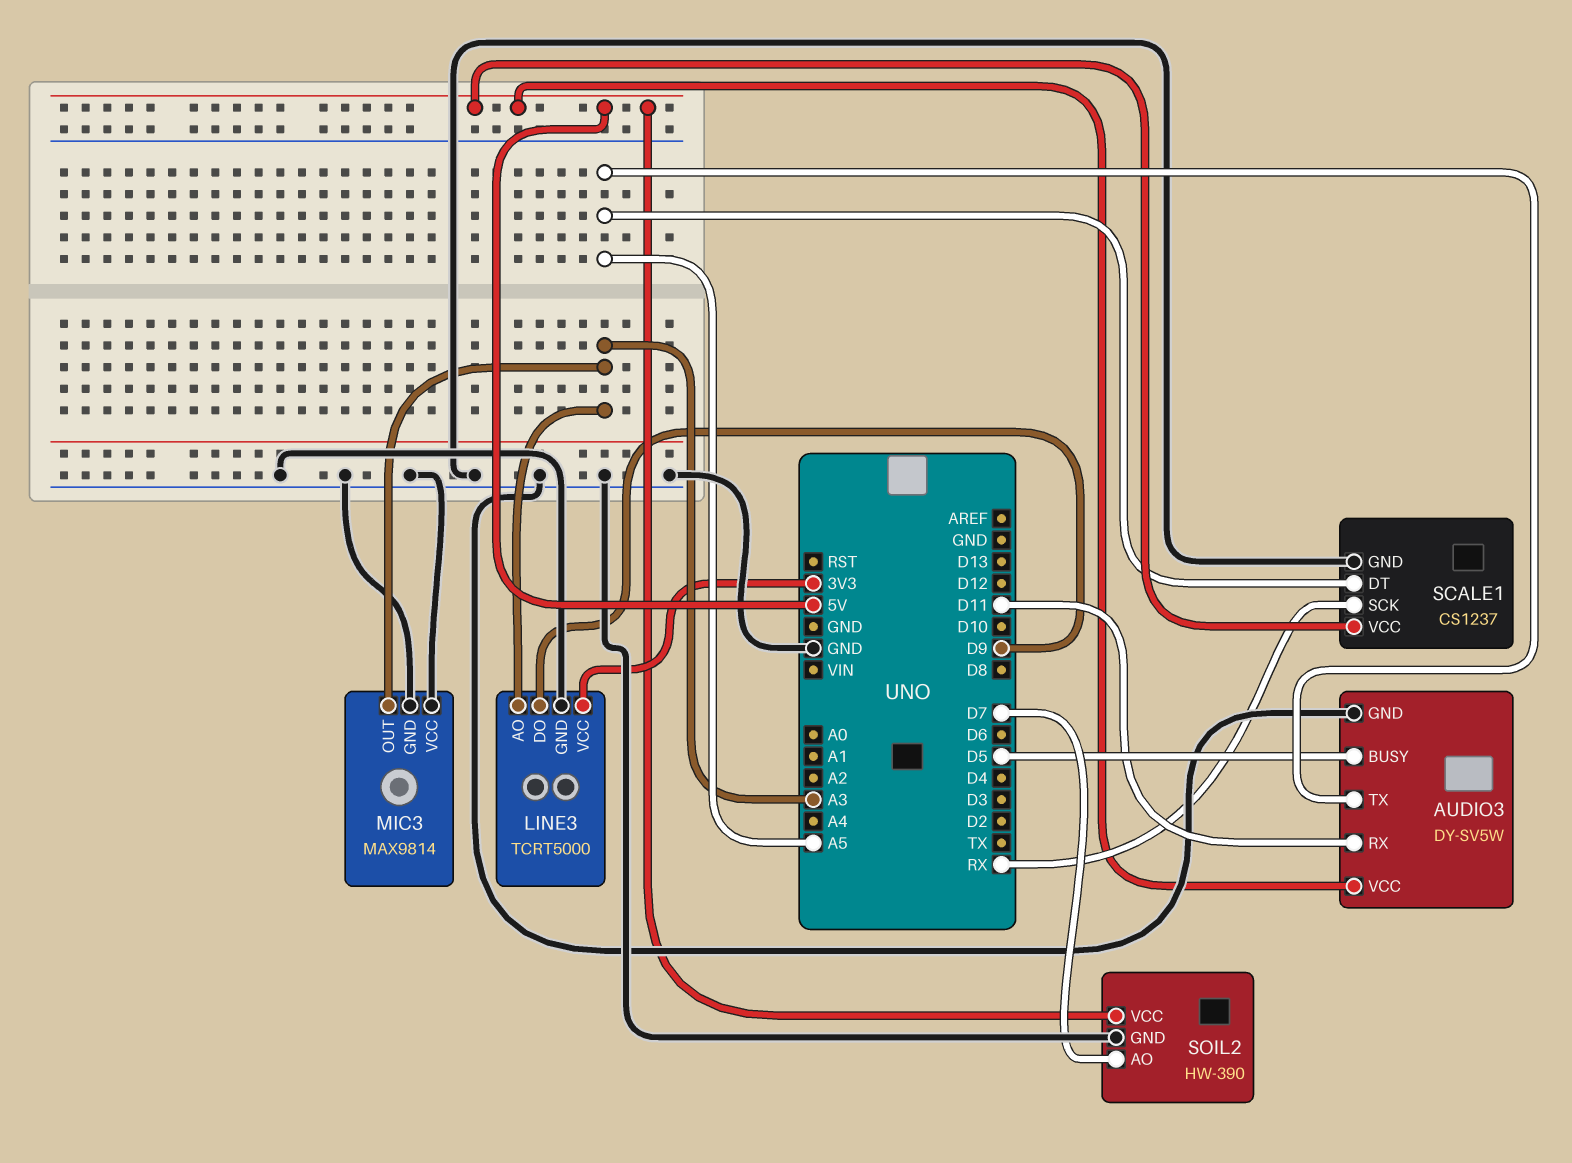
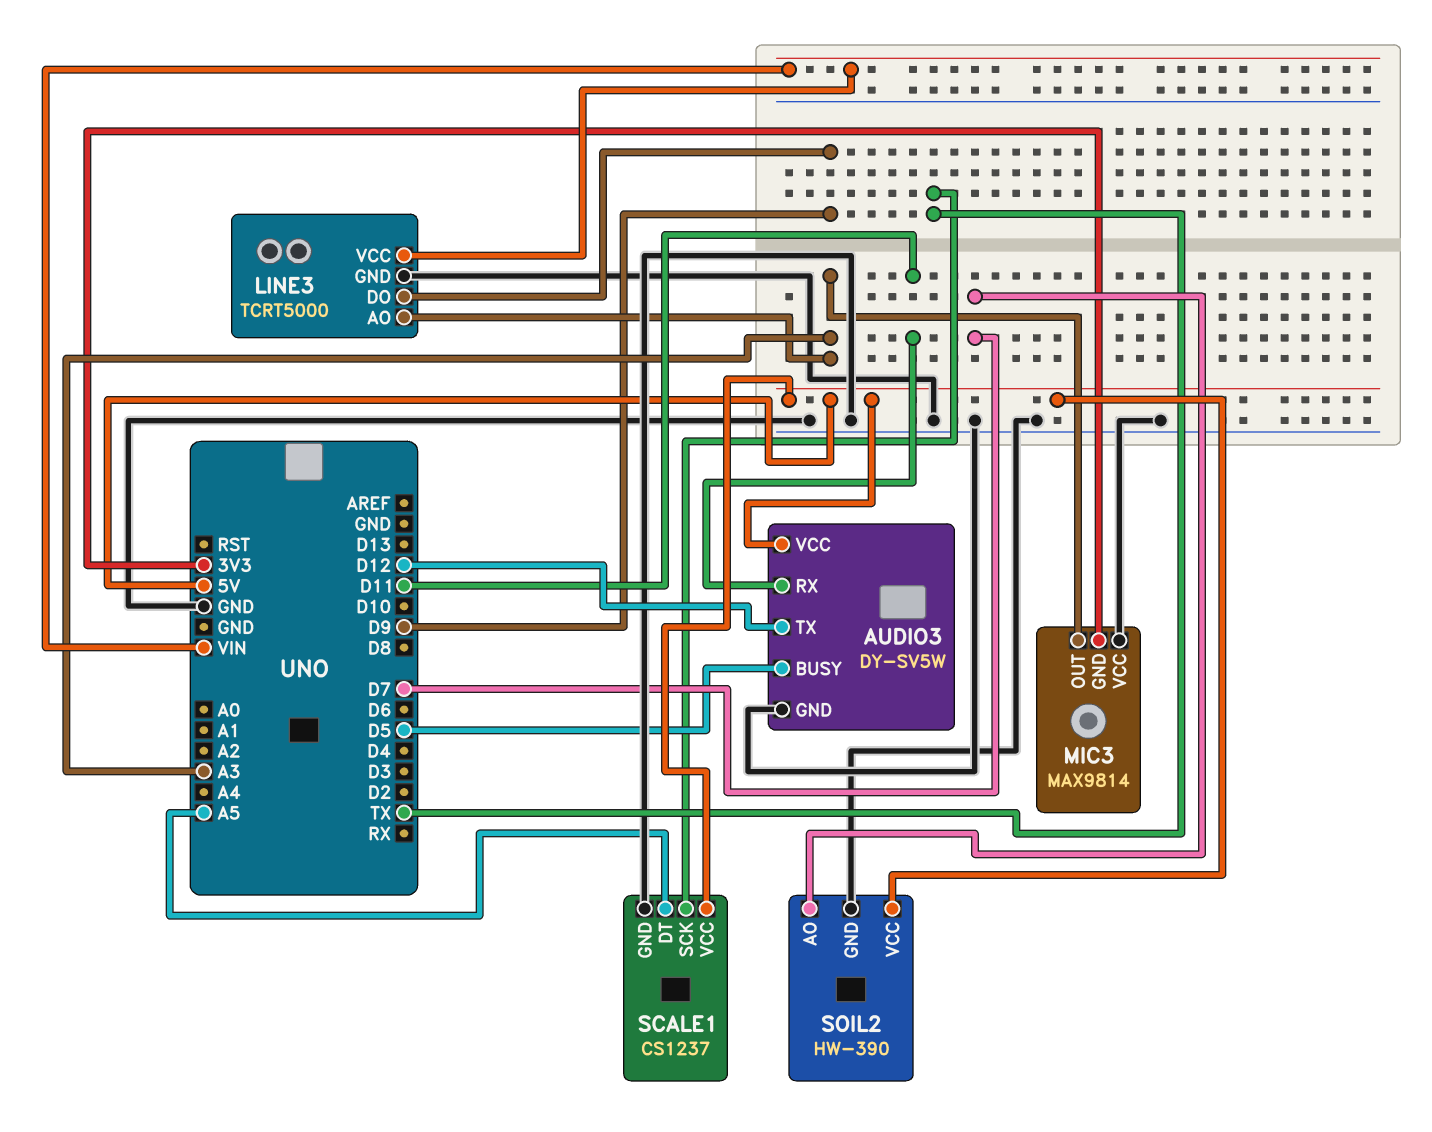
AUDIO3 pin TX: A5 -> D12
LINE3 pin VCC: 3V3 -> VIN
MIC3 pin GND: GND -> 3V3
SCALE1 pin SCK: RX -> TX

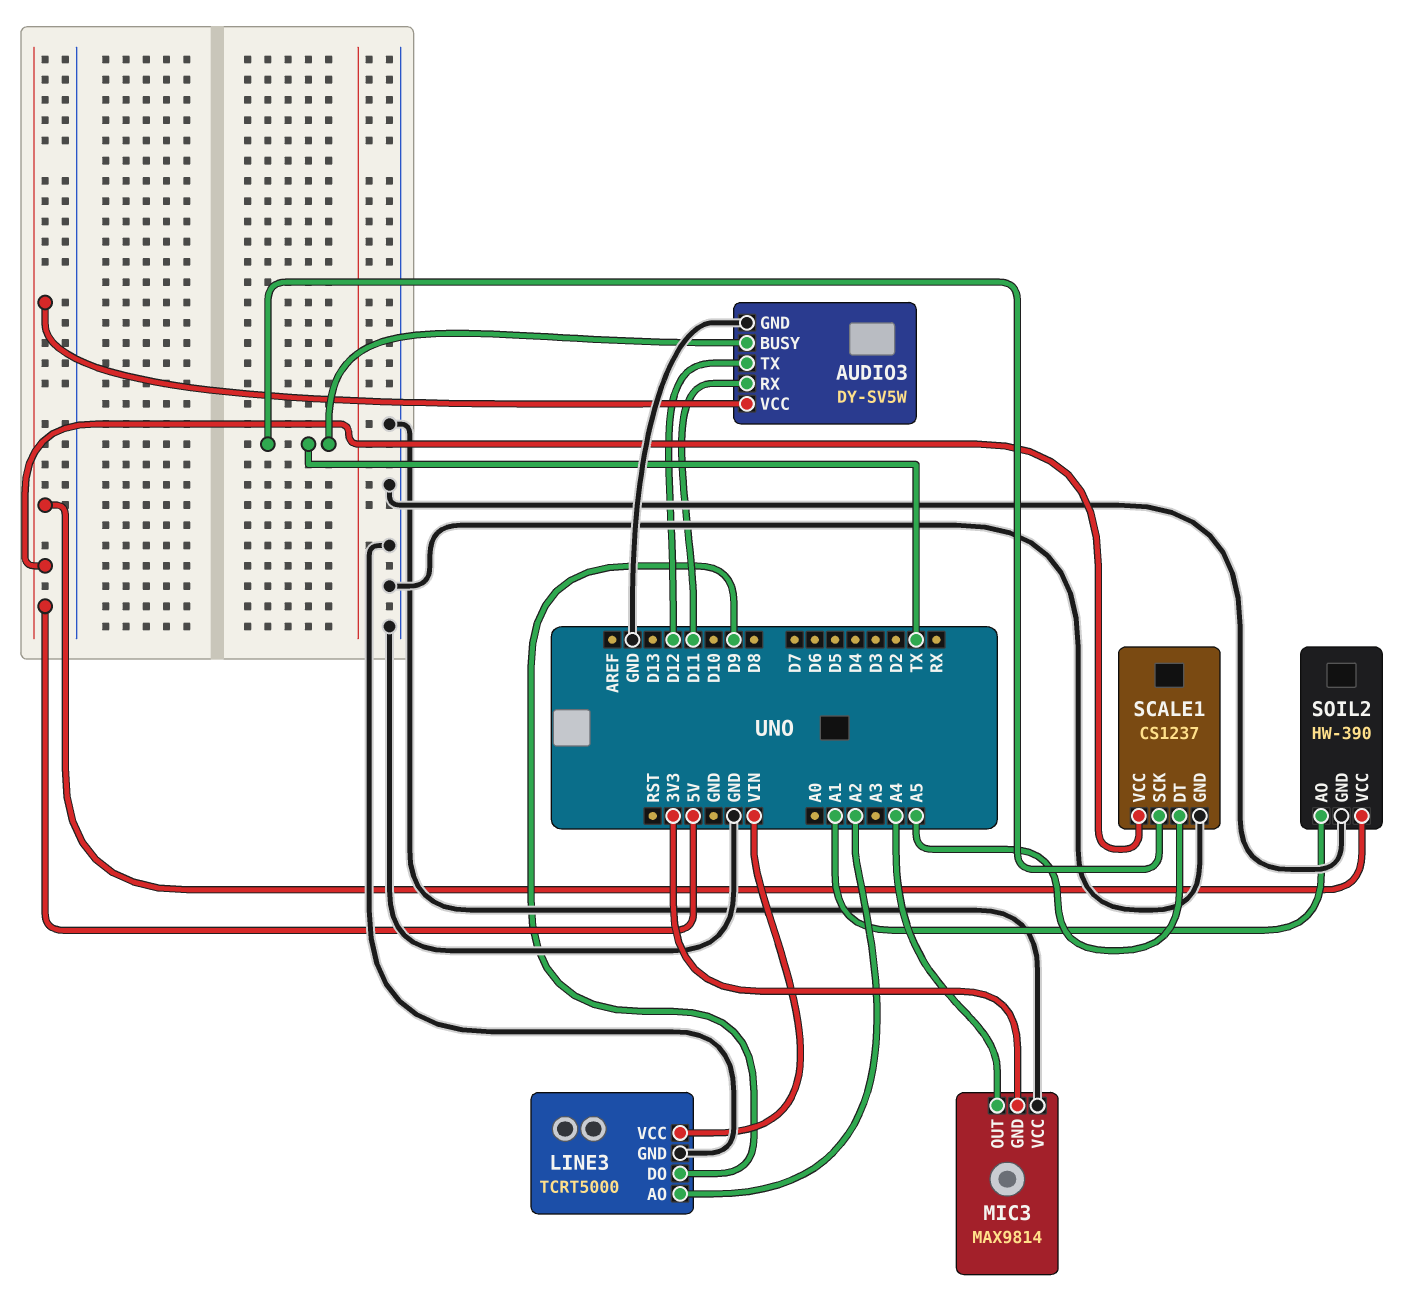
AUDIO3 pin BUSY: D5 -> TX
LINE3 pin AO: A3 -> A2
MIC3 pin OUT: A3 -> A4
SOIL2 pin AO: D7 -> A1

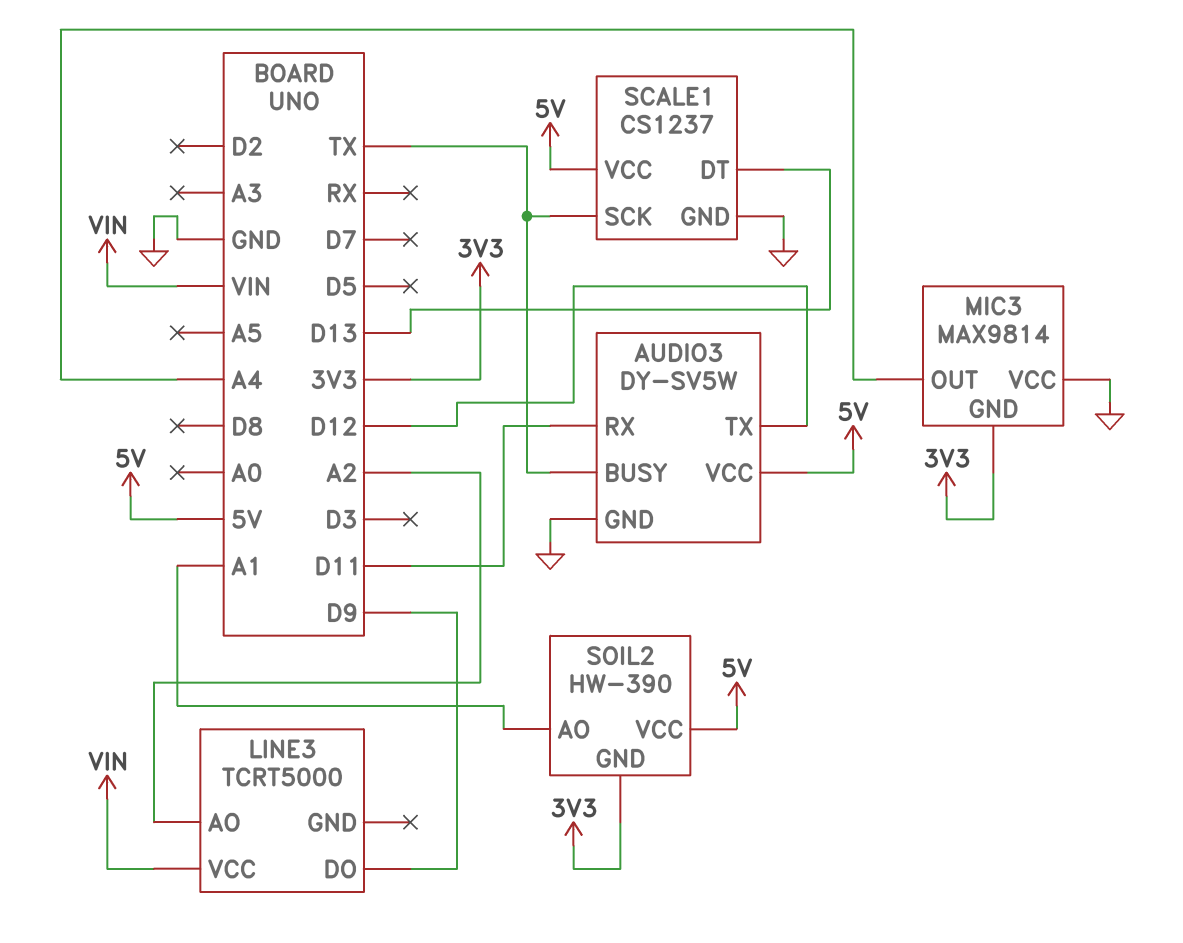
LINE3 pin GND: GND -> none
SCALE1 pin DT: A5 -> D13
SOIL2 pin GND: GND -> 3V3

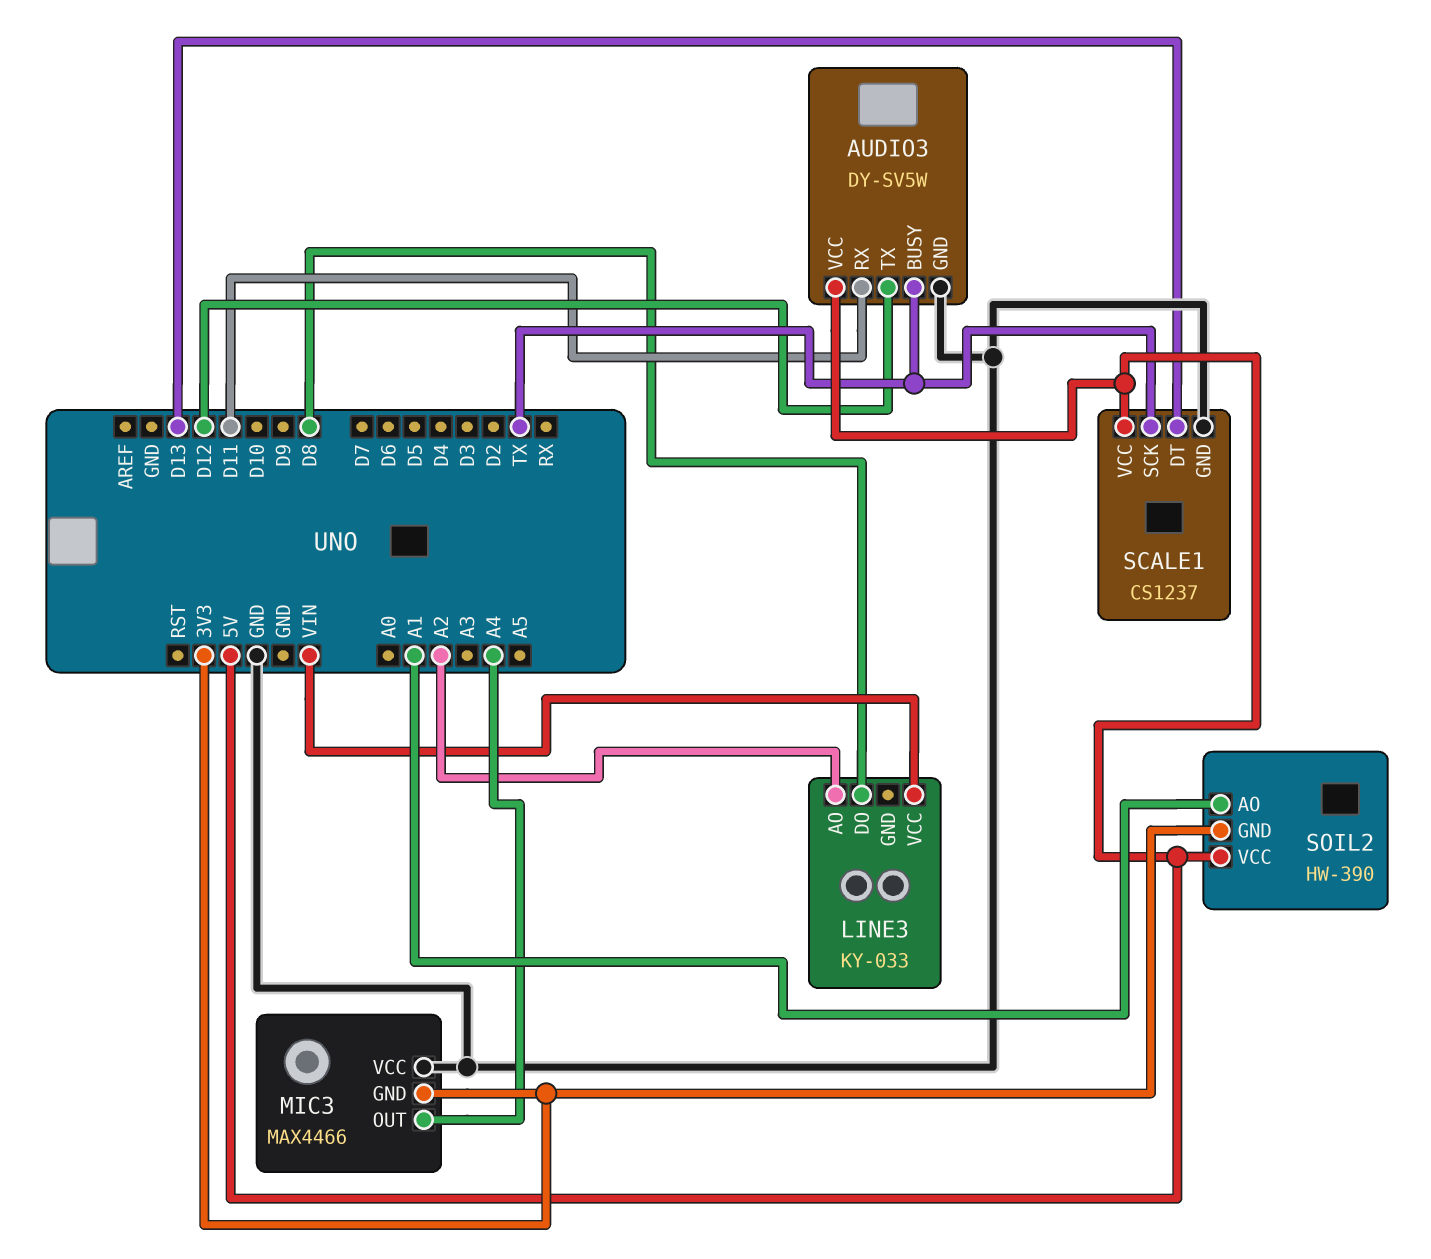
LINE3: TCRT5000 -> KY-033
LINE3 pin DO: D9 -> D8
MIC3: MAX9814 -> MAX4466

